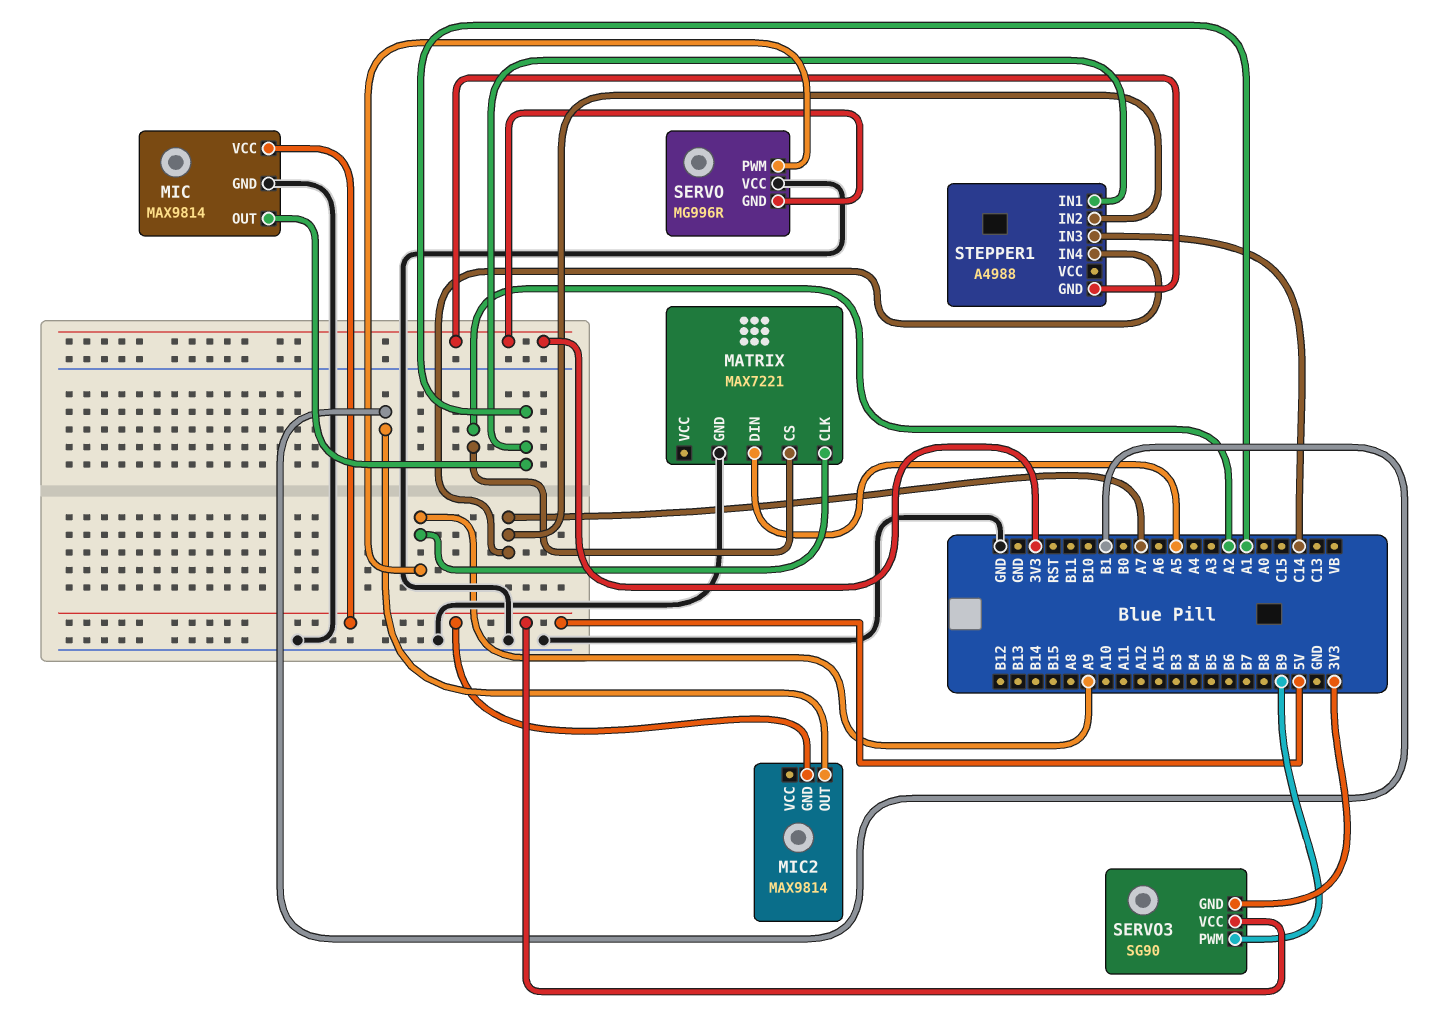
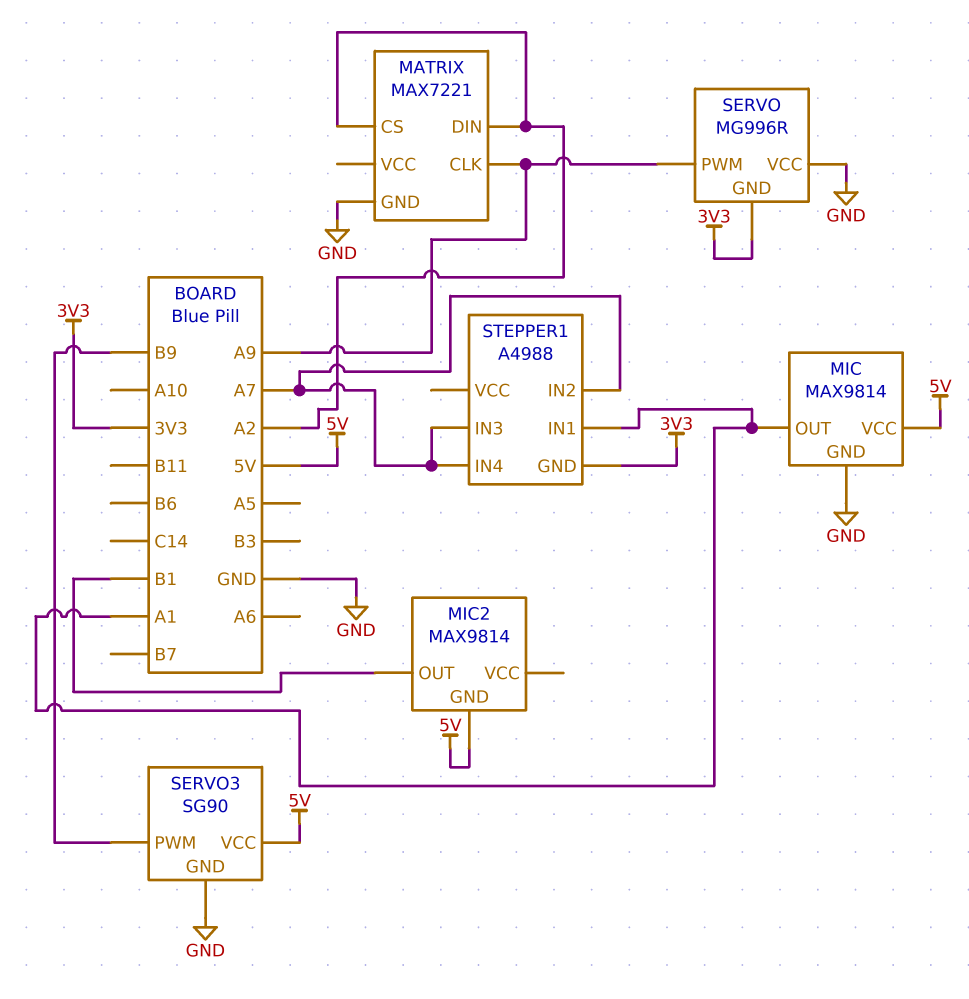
MATRIX pin DIN: A5 -> A2
SERVO3 pin GND: 3V3 -> GND
STEPPER1 pin IN3: C14 -> A7

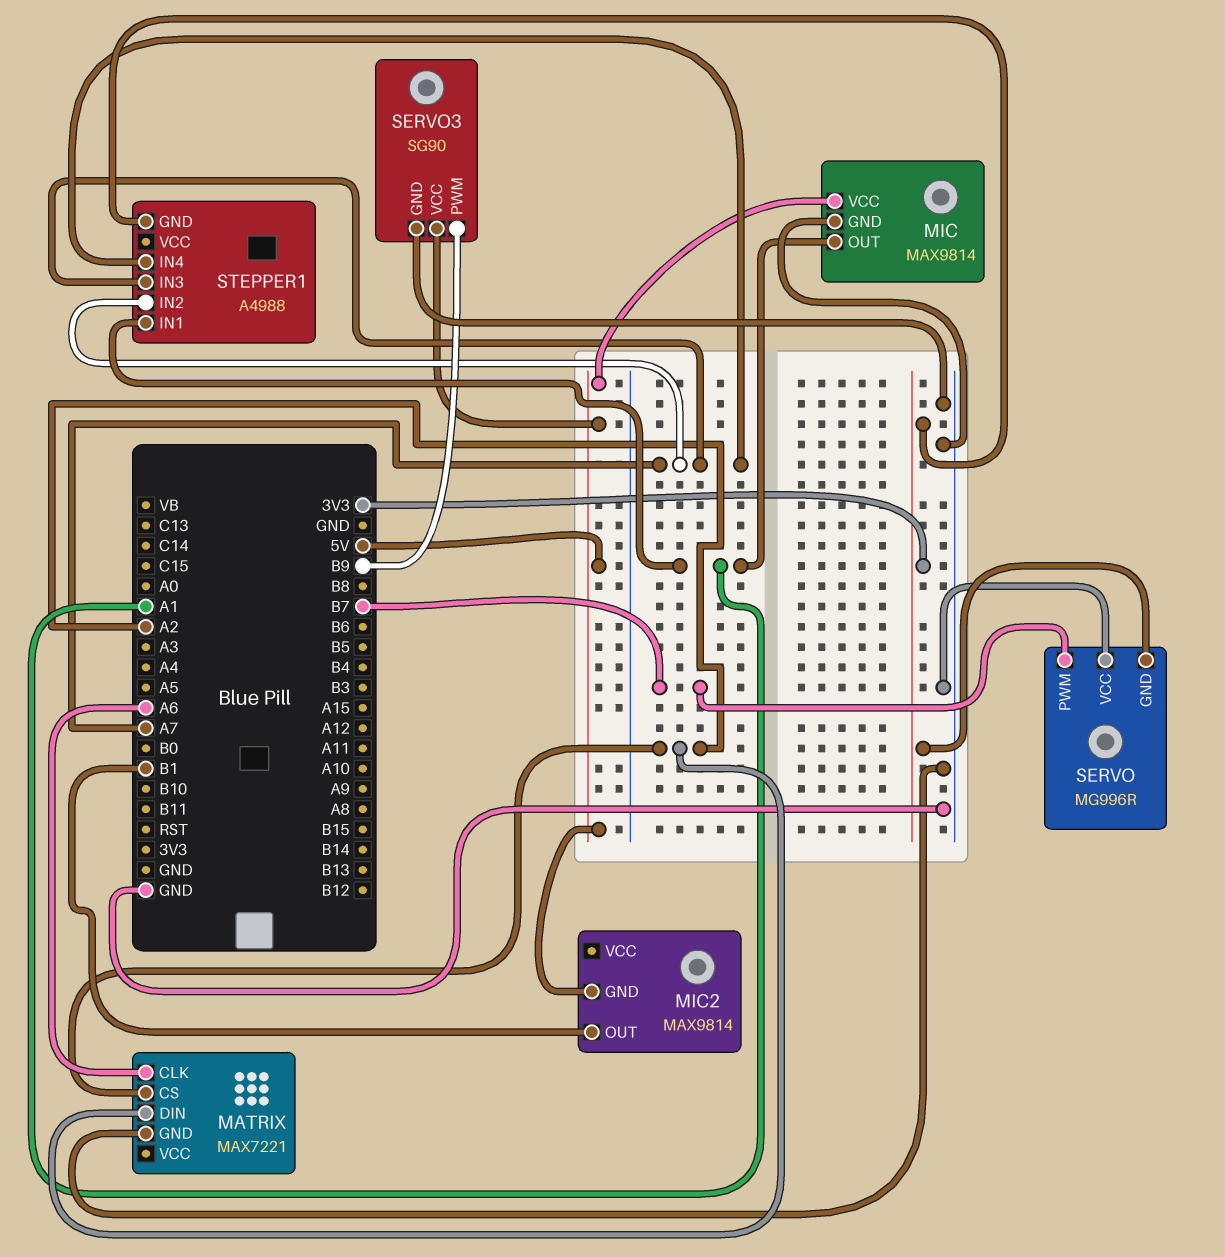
MATRIX pin CLK: A9 -> A6
SERVO pin PWM: A9 -> B7

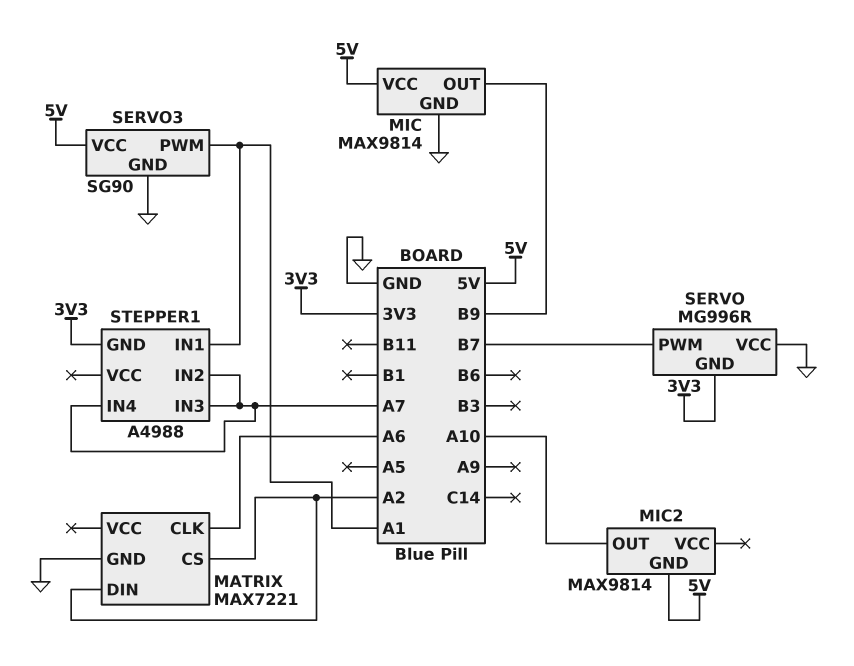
MIC pin OUT: A1 -> B9
MIC2 pin OUT: B1 -> A10
SERVO3 pin PWM: B9 -> A1

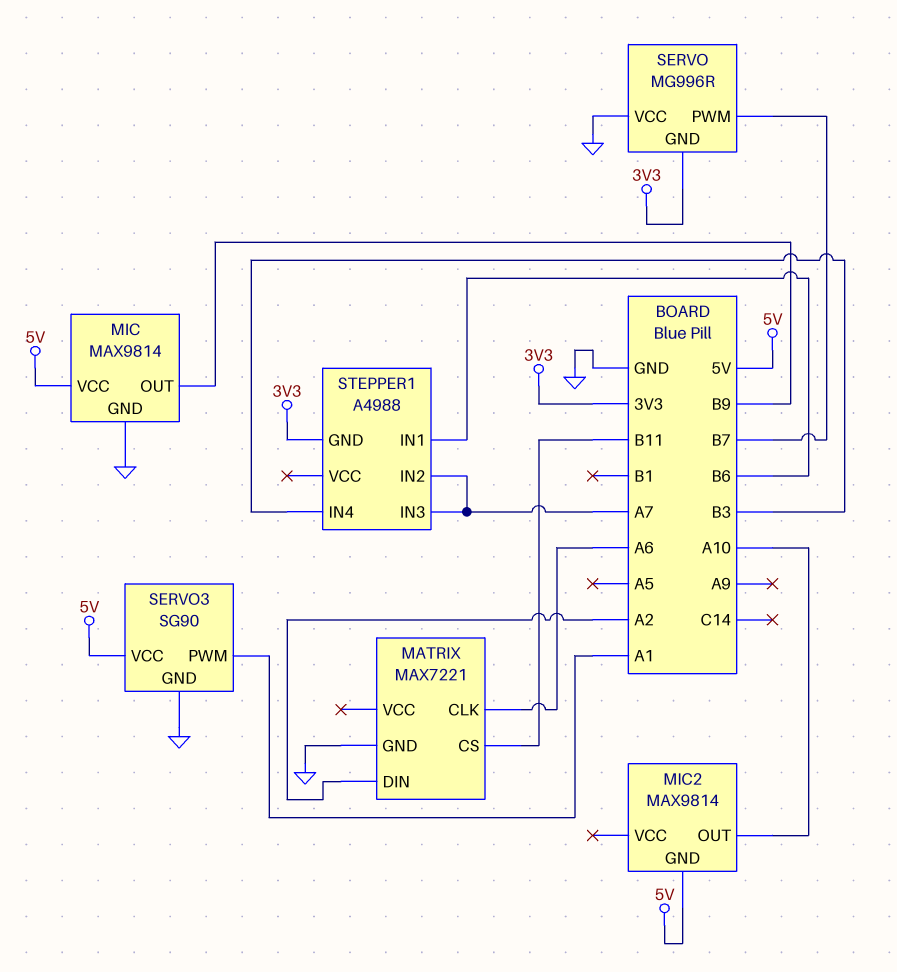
MATRIX pin CS: A2 -> B11
STEPPER1 pin IN1: A1 -> B6
STEPPER1 pin IN4: A7 -> B3

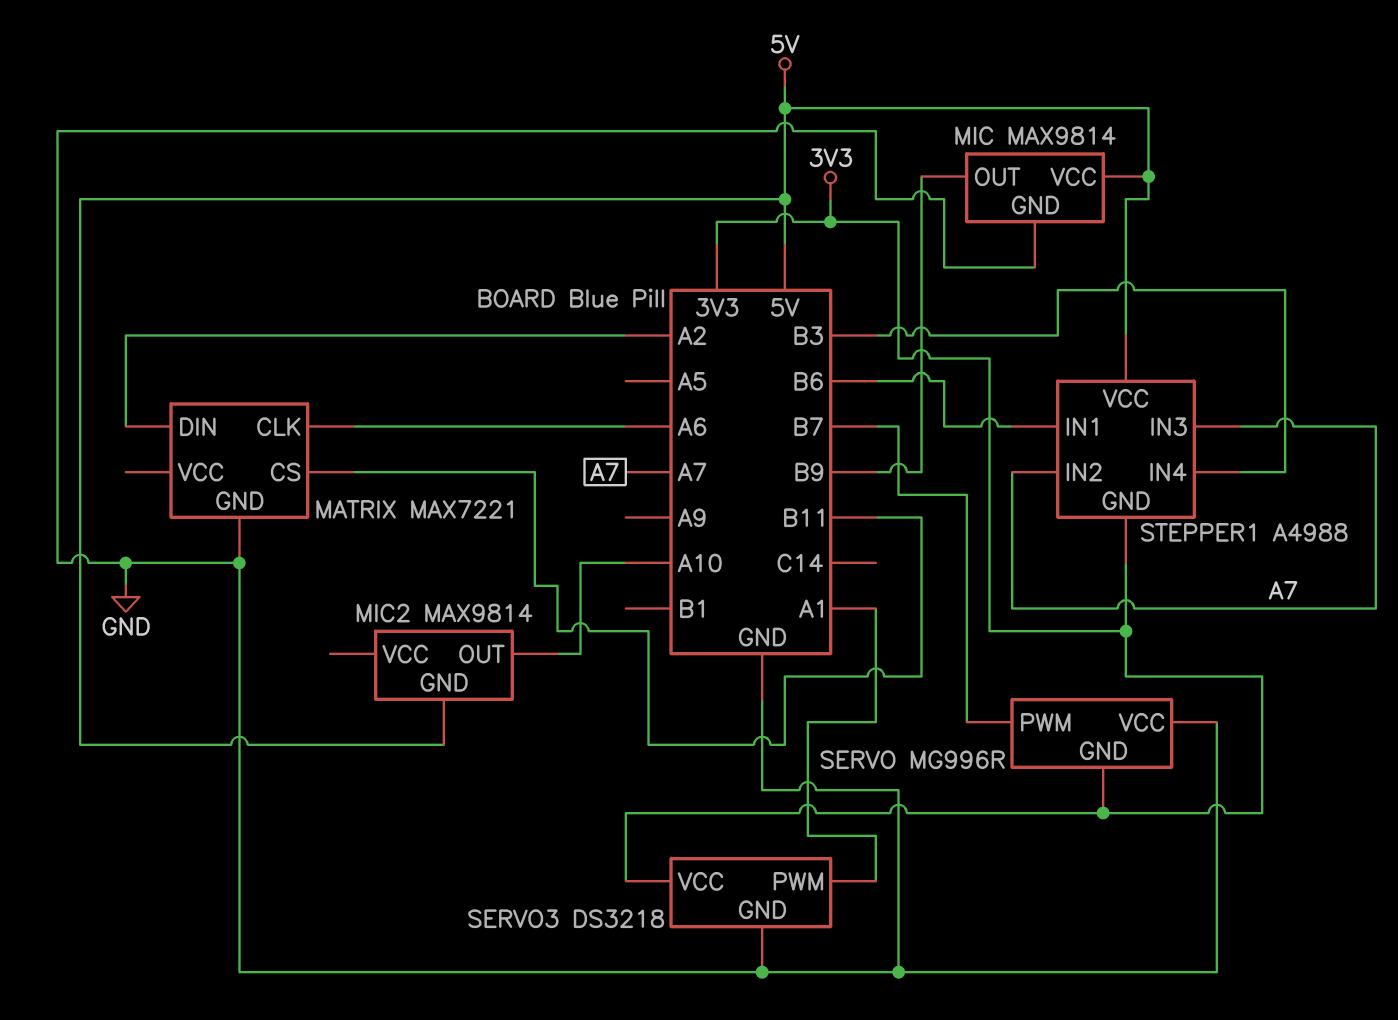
SERVO3: SG90 -> DS3218
SERVO3 pin VCC: 5V -> 3V3
STEPPER1 pin VCC: none -> 5V

